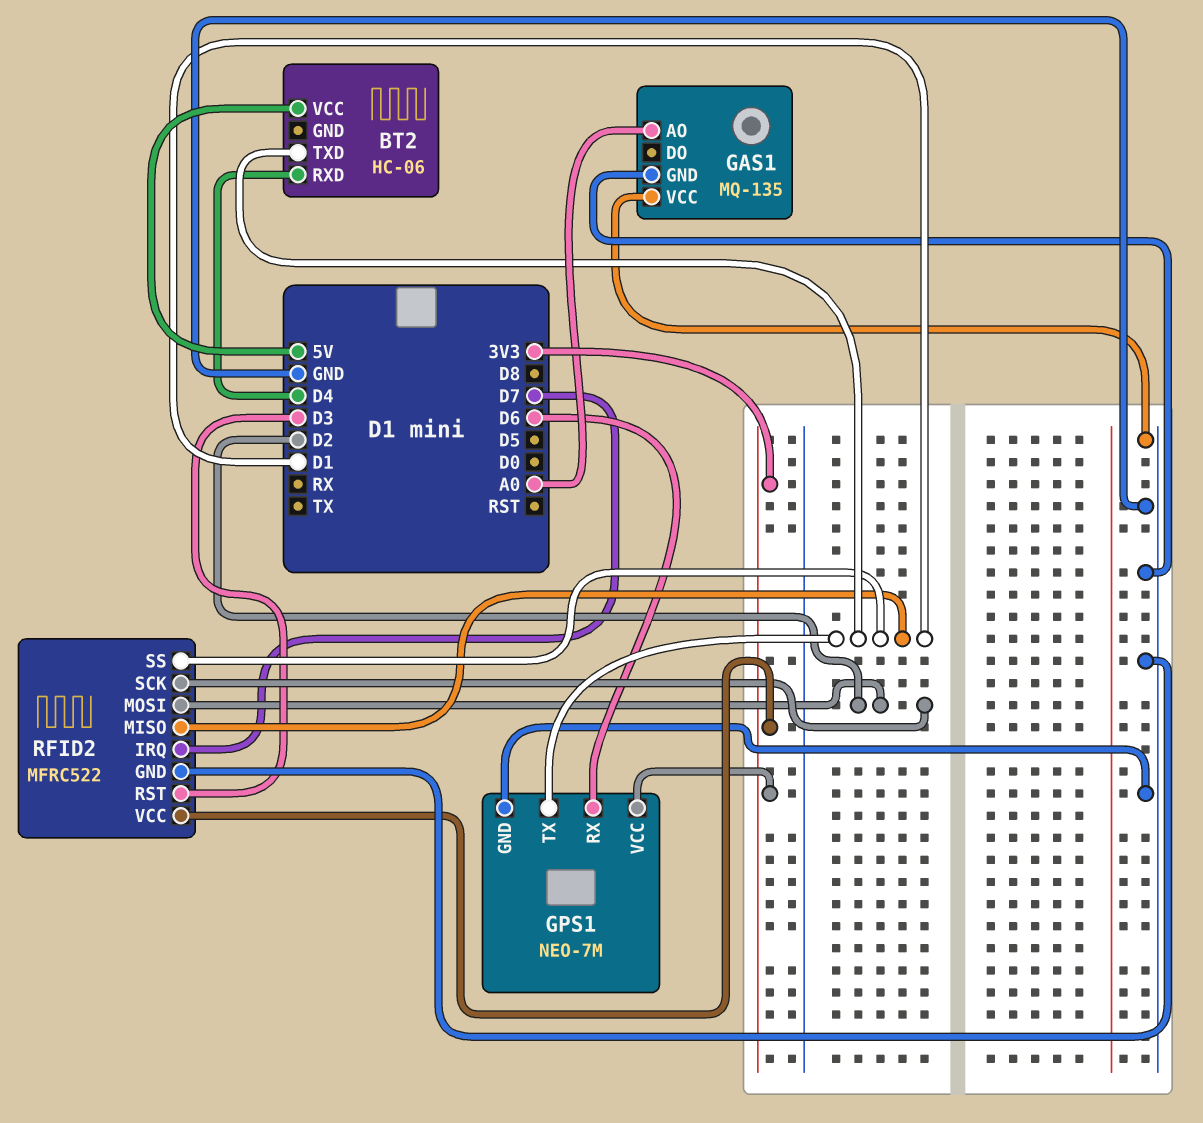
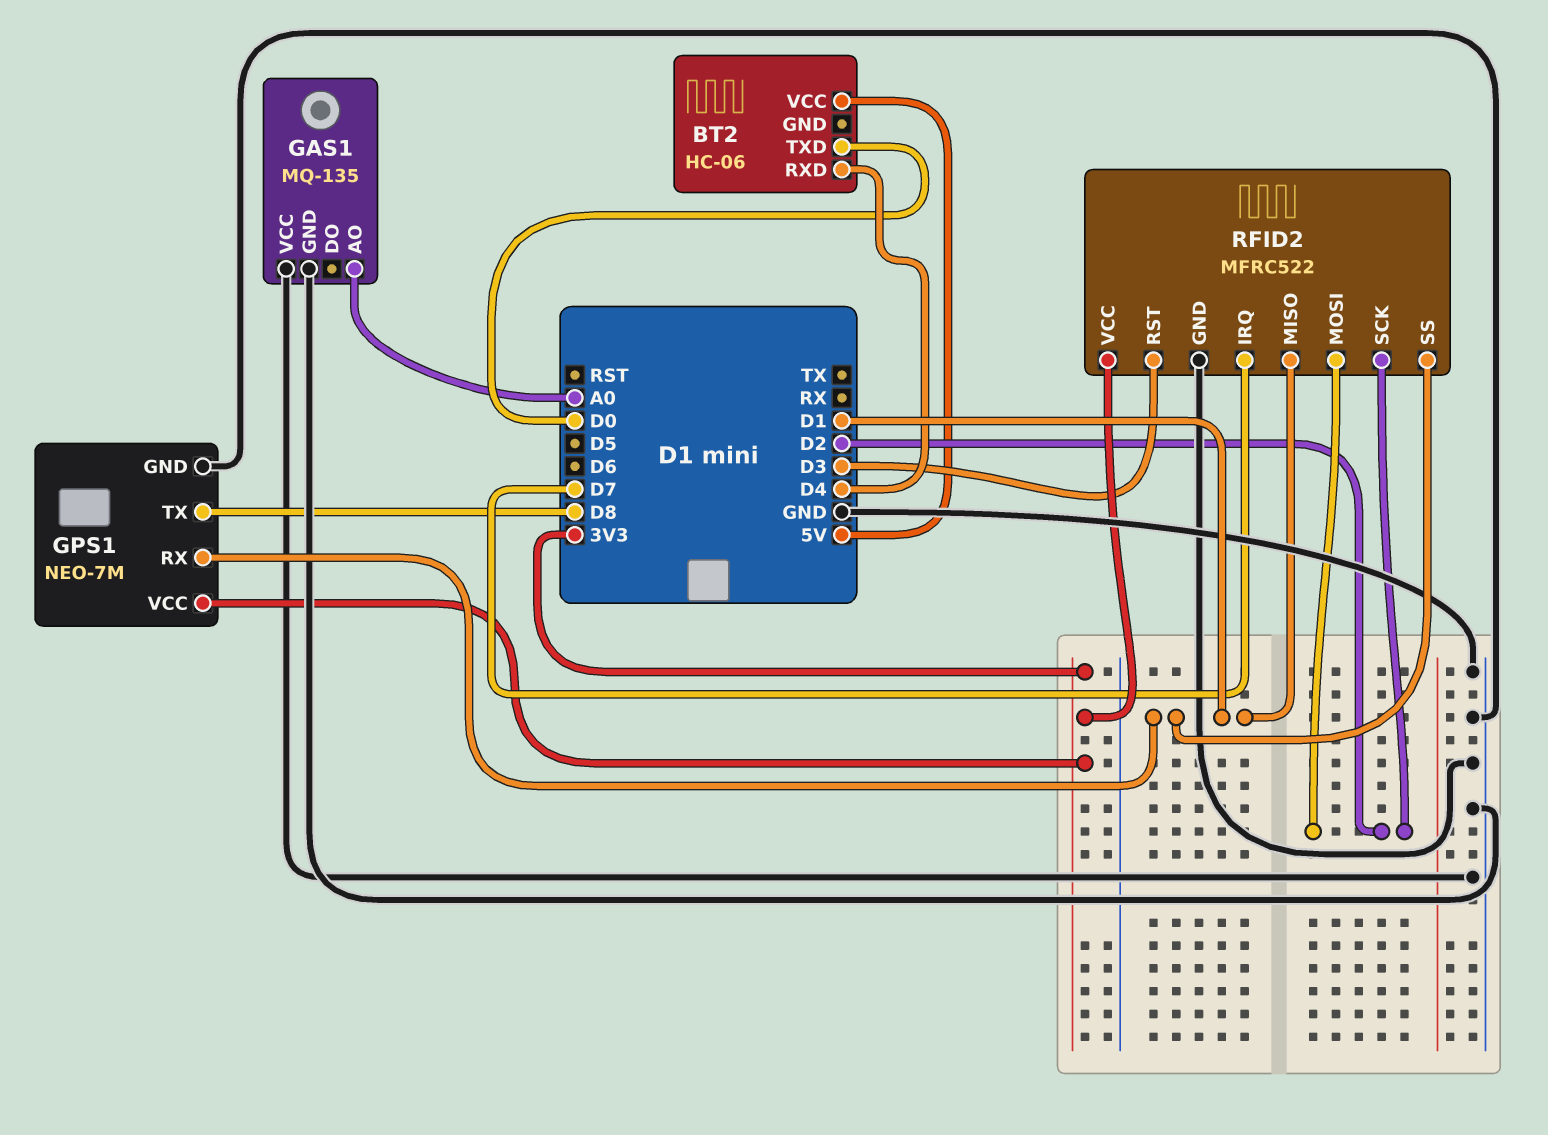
BT2 pin TXD: D1 -> D0
GPS1 pin RX: D6 -> D1
GPS1 pin TX: D1 -> D8

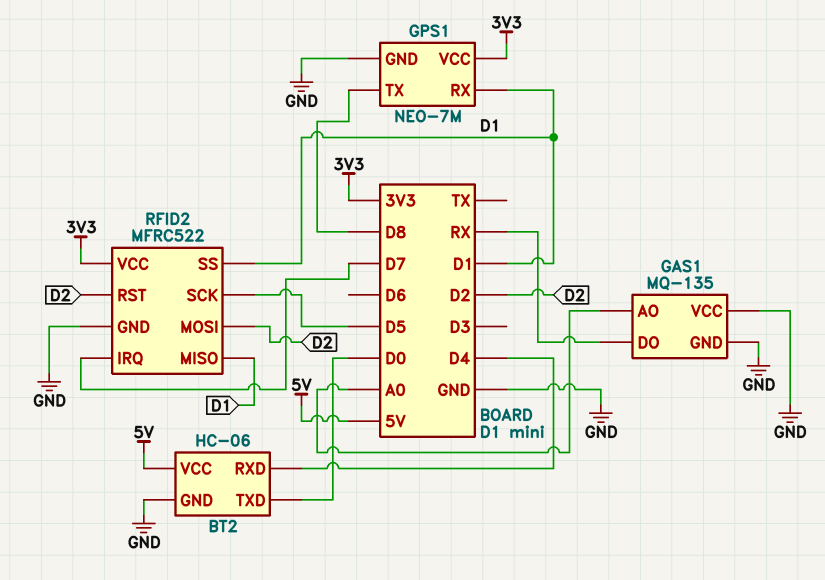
BT2 pin GND: none -> GND
GAS1 pin DO: none -> RX
RFID2 pin RST: D3 -> D2
RFID2 pin SCK: D2 -> D5

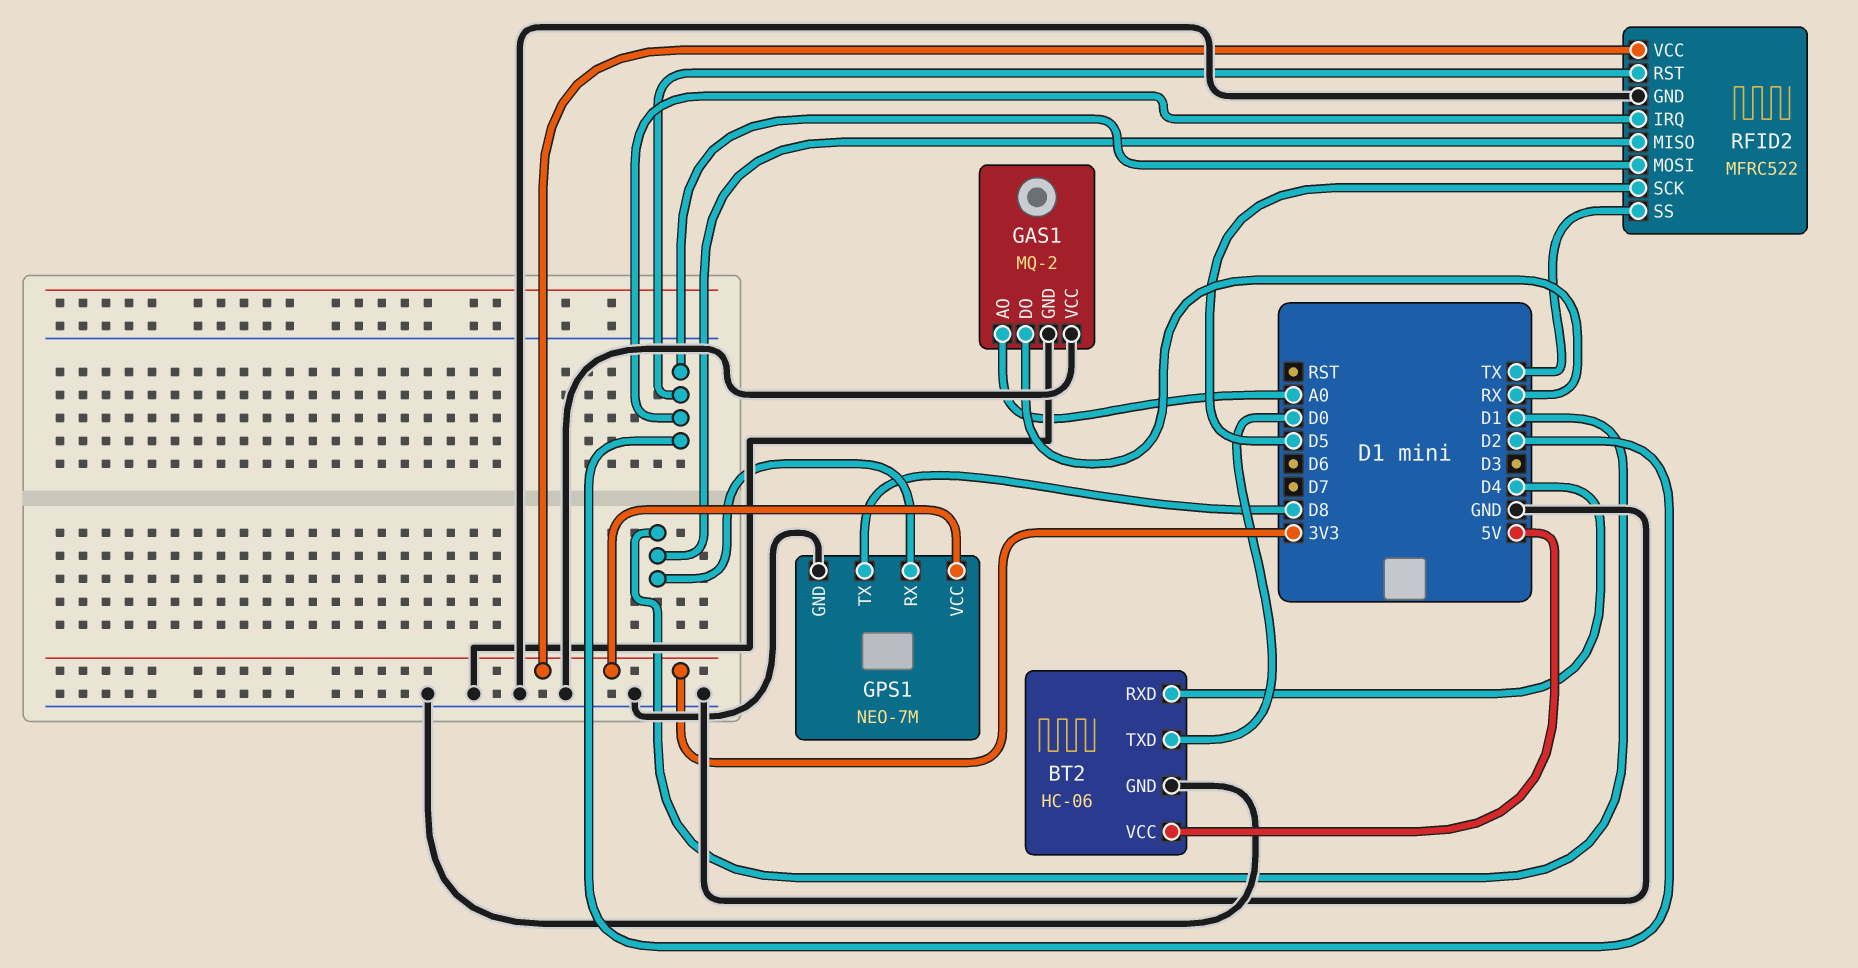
GAS1: MQ-135 -> MQ-2
RFID2 pin IRQ: D7 -> D2
RFID2 pin SS: D1 -> TX

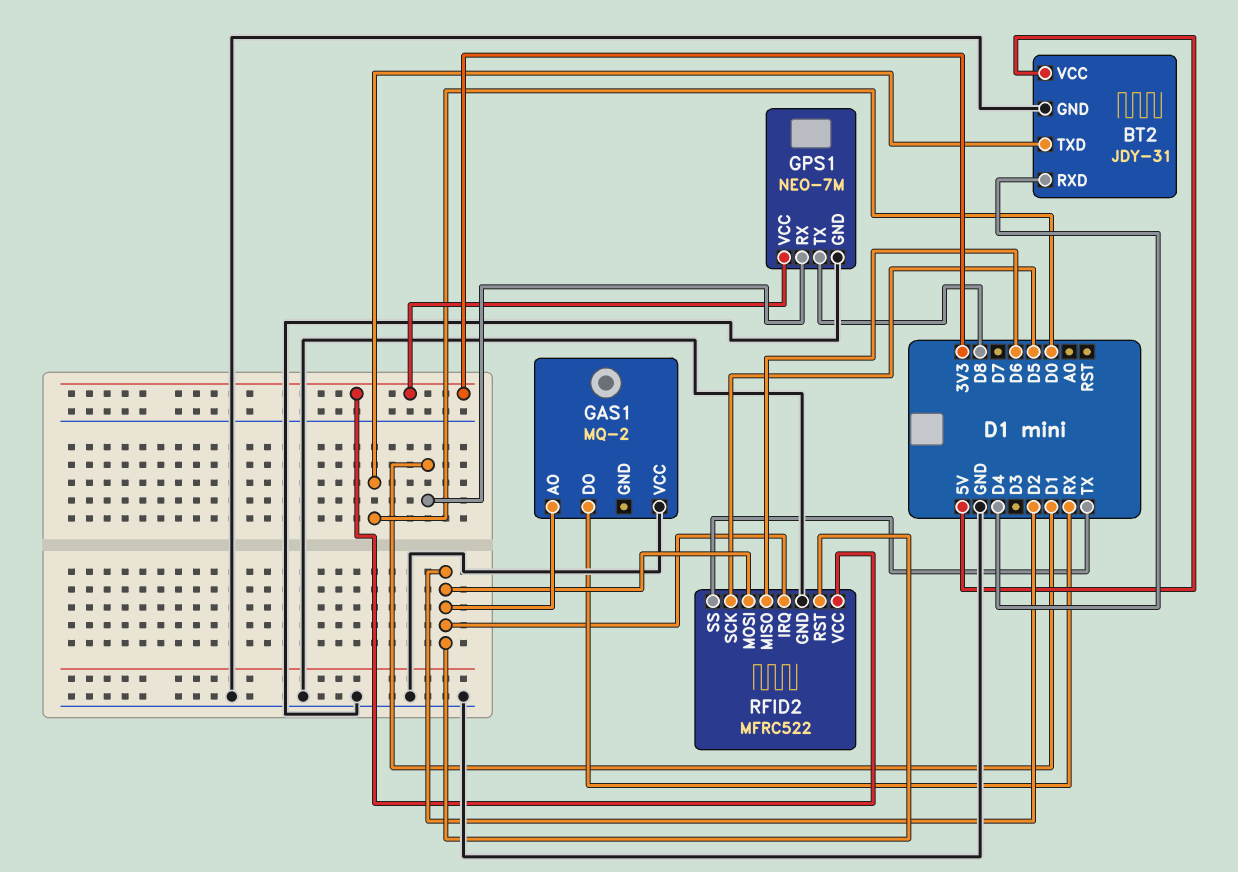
BT2: HC-06 -> JDY-31
GAS1 pin AO: A0 -> D2
GAS1 pin GND: GND -> none
RFID2 pin MISO: D1 -> D6

